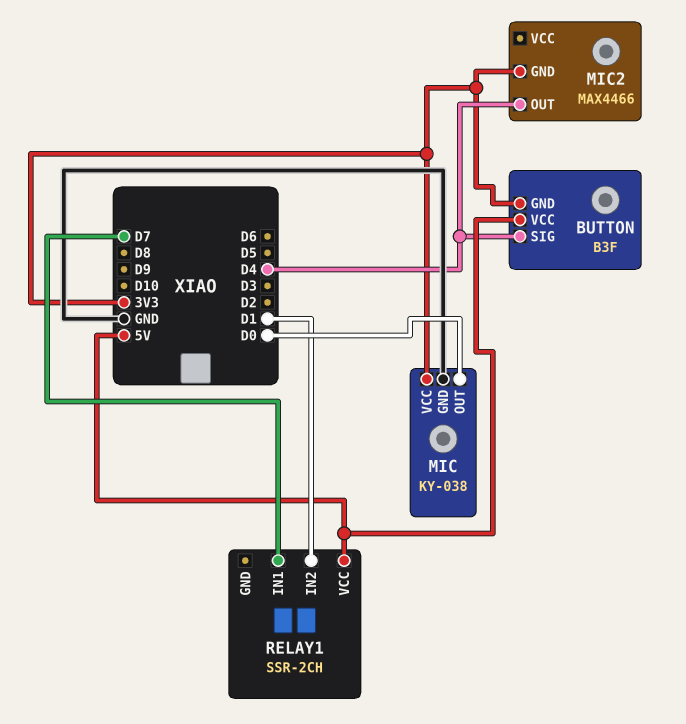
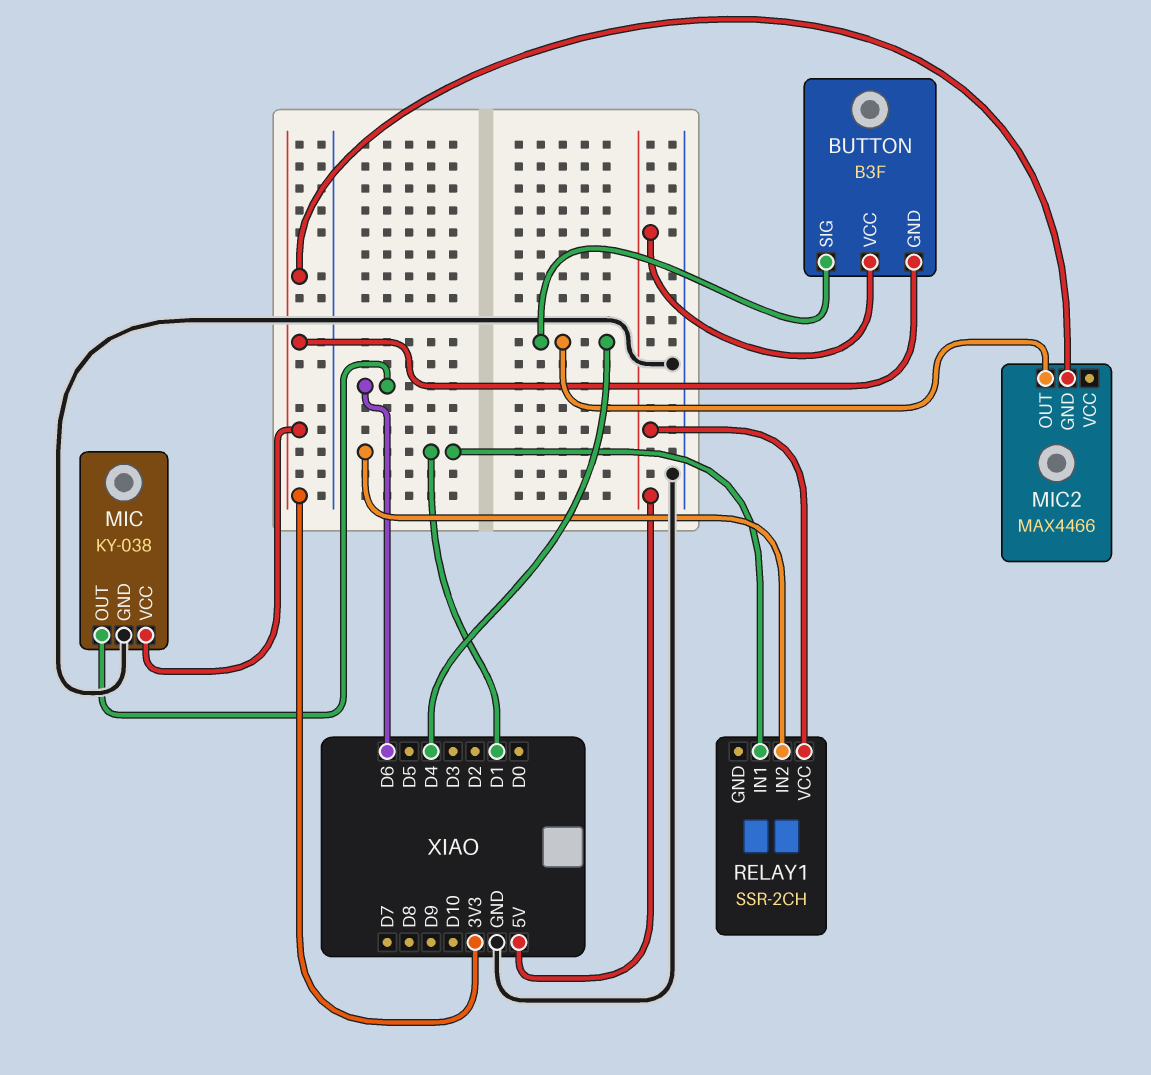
MIC pin OUT: D0 -> D6
RELAY1 pin IN1: D7 -> D1

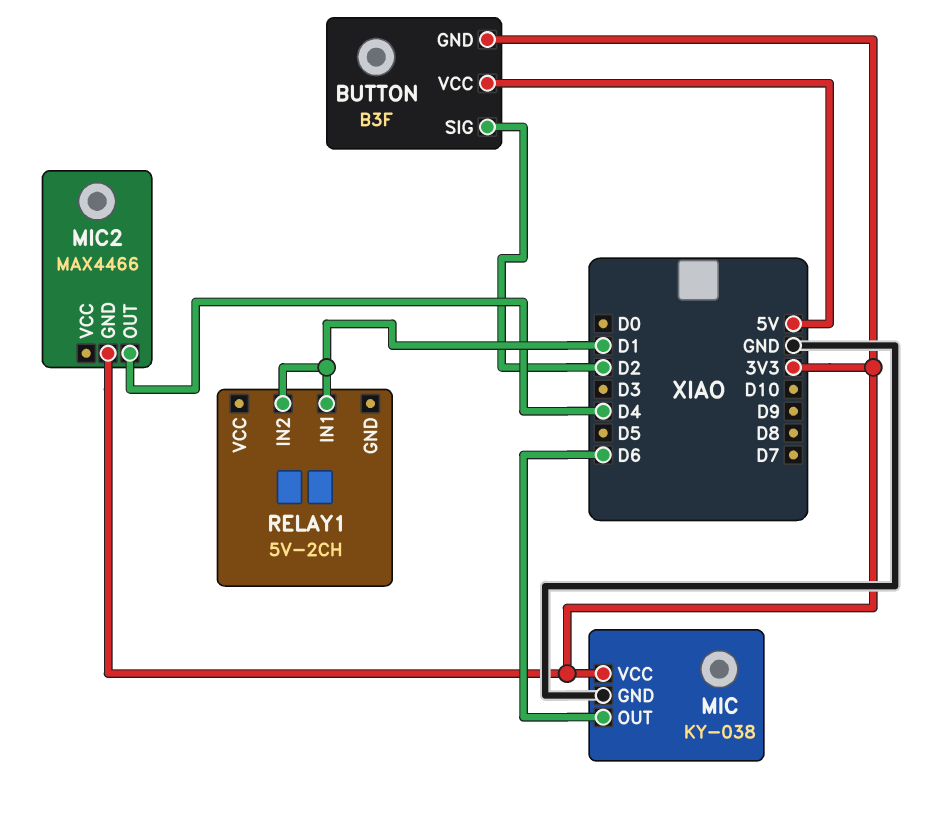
BUTTON pin SIG: D4 -> D2
RELAY1: SSR-2CH -> 5V-2CH
RELAY1 pin VCC: 5V -> none

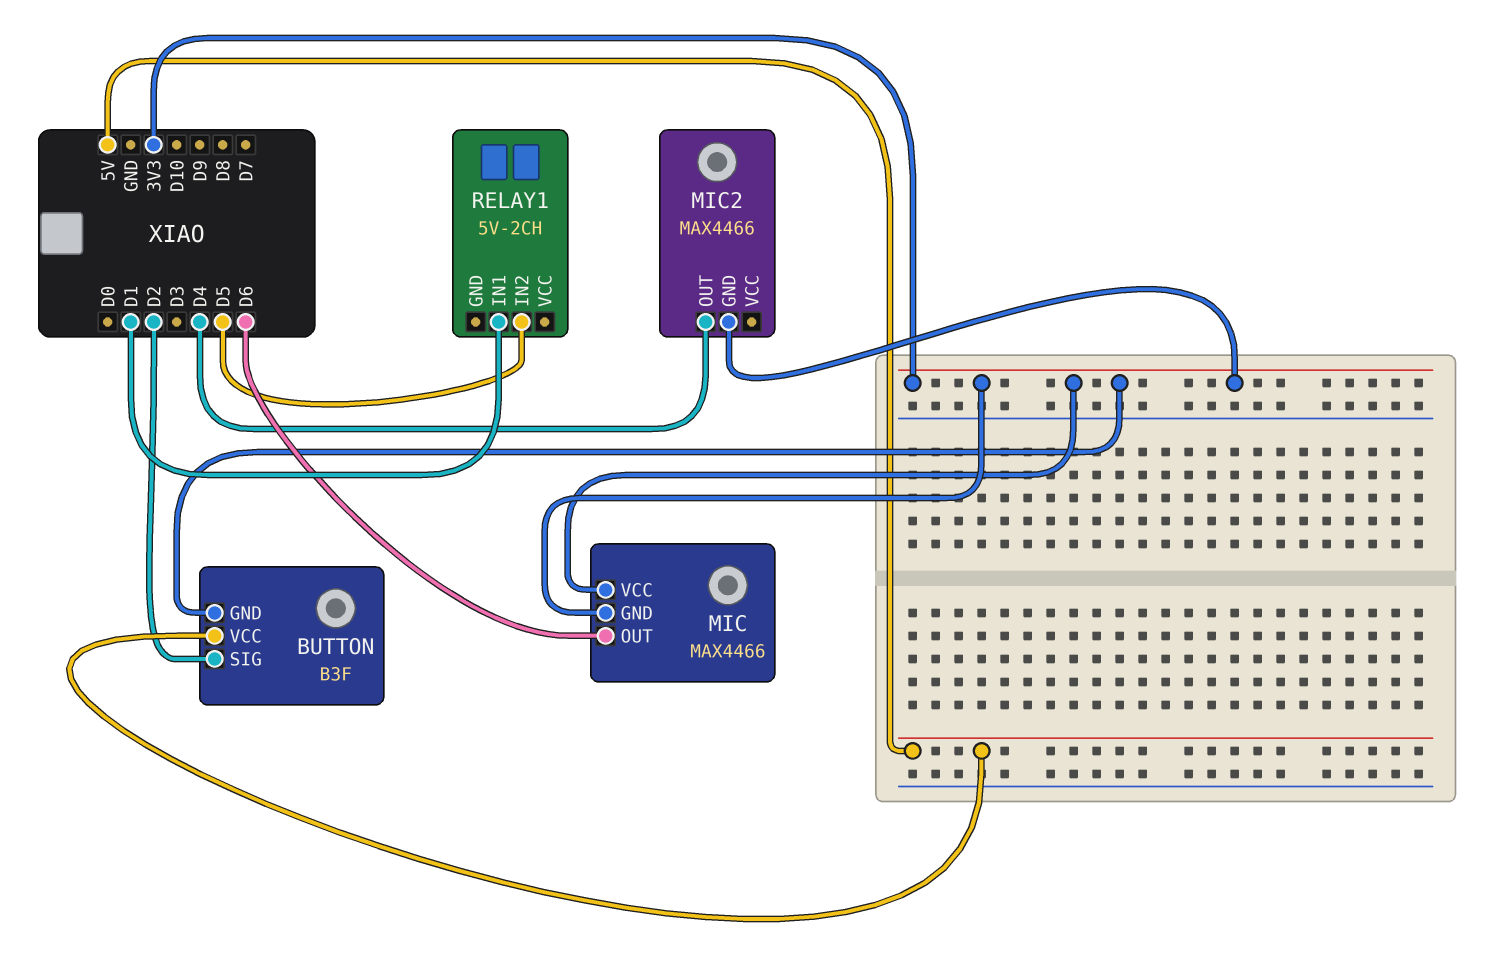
MIC: KY-038 -> MAX4466
MIC pin GND: GND -> 3V3
RELAY1 pin IN2: D1 -> D5

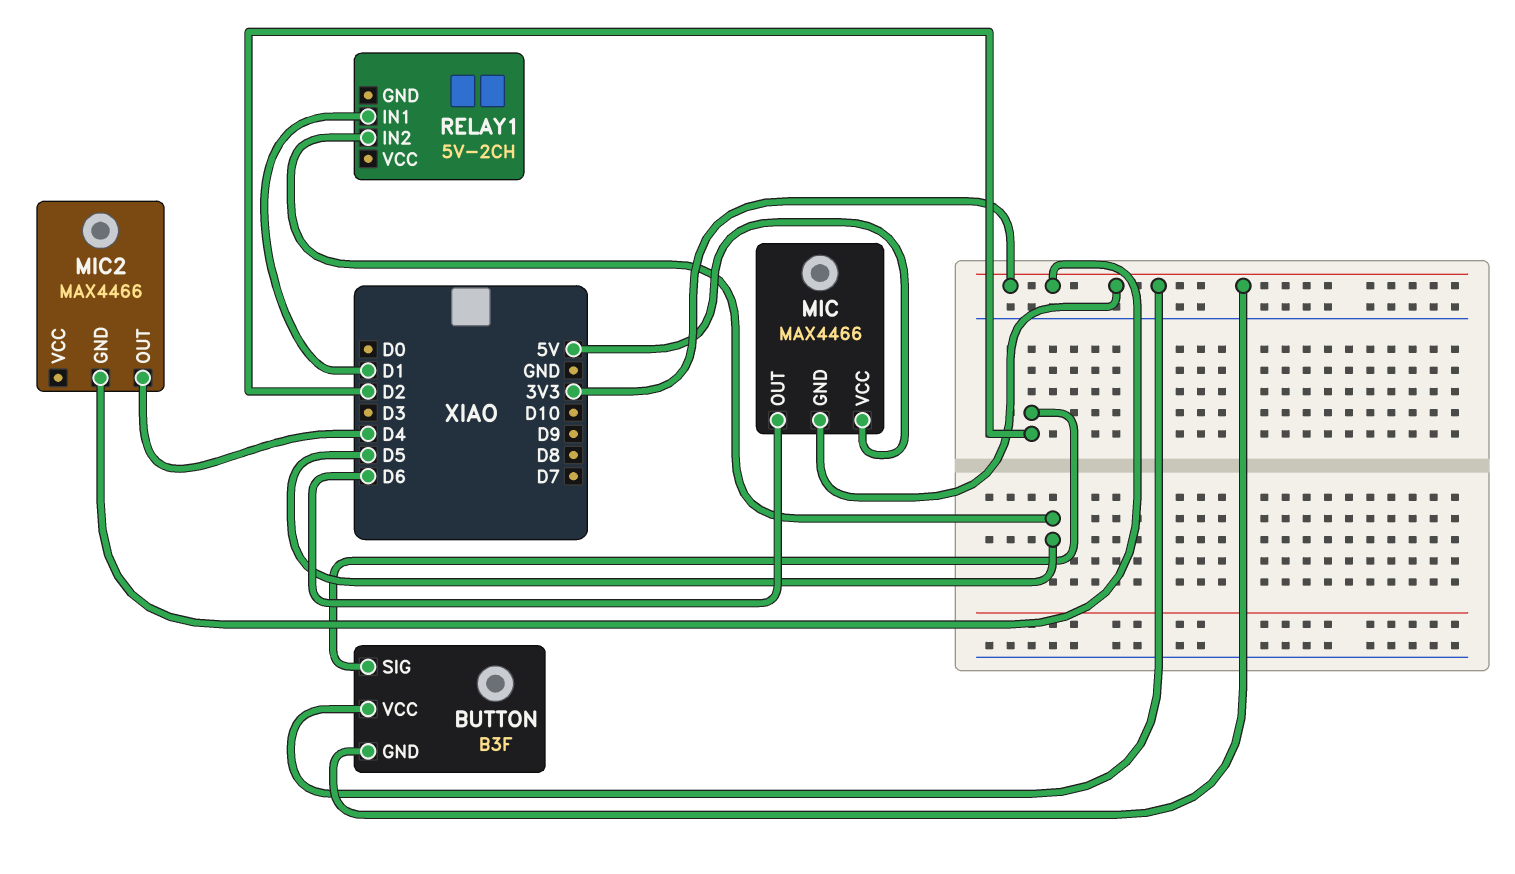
BUTTON pin VCC: 5V -> 3V3
MIC pin VCC: 3V3 -> 5V

